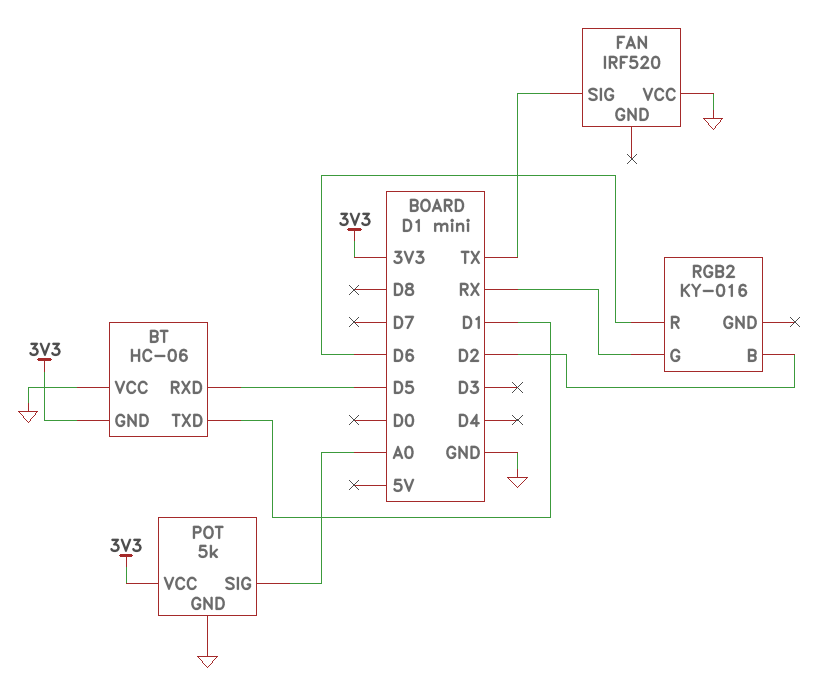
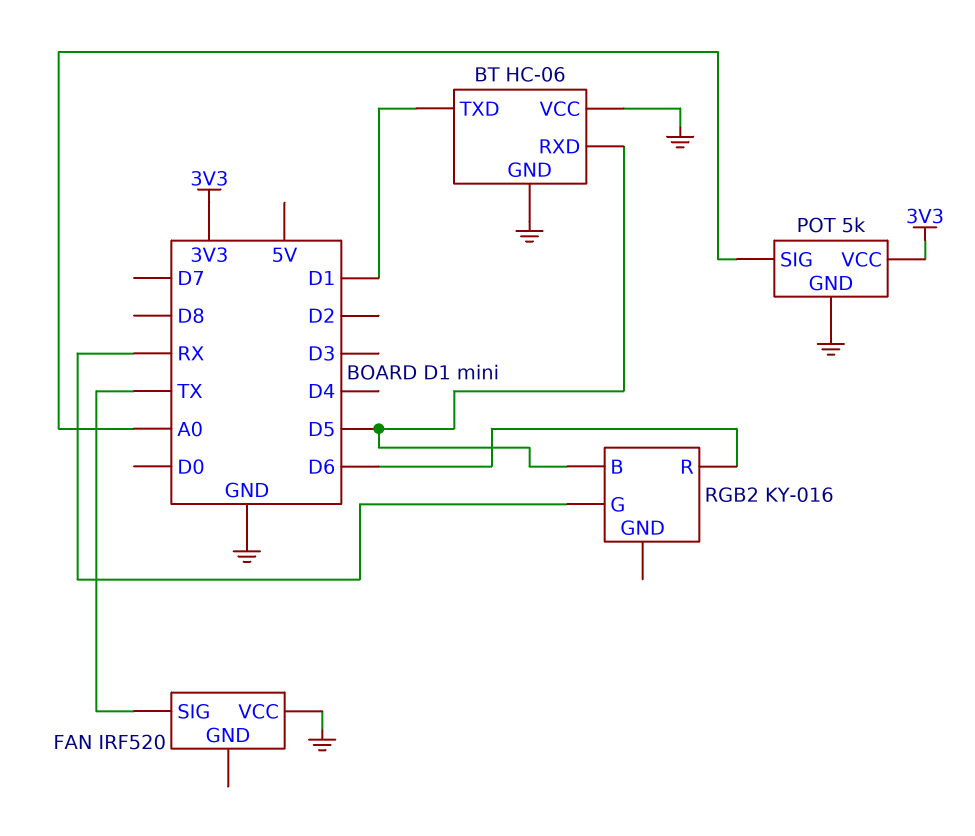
BT pin GND: 3V3 -> GND
RGB2 pin B: D2 -> D5

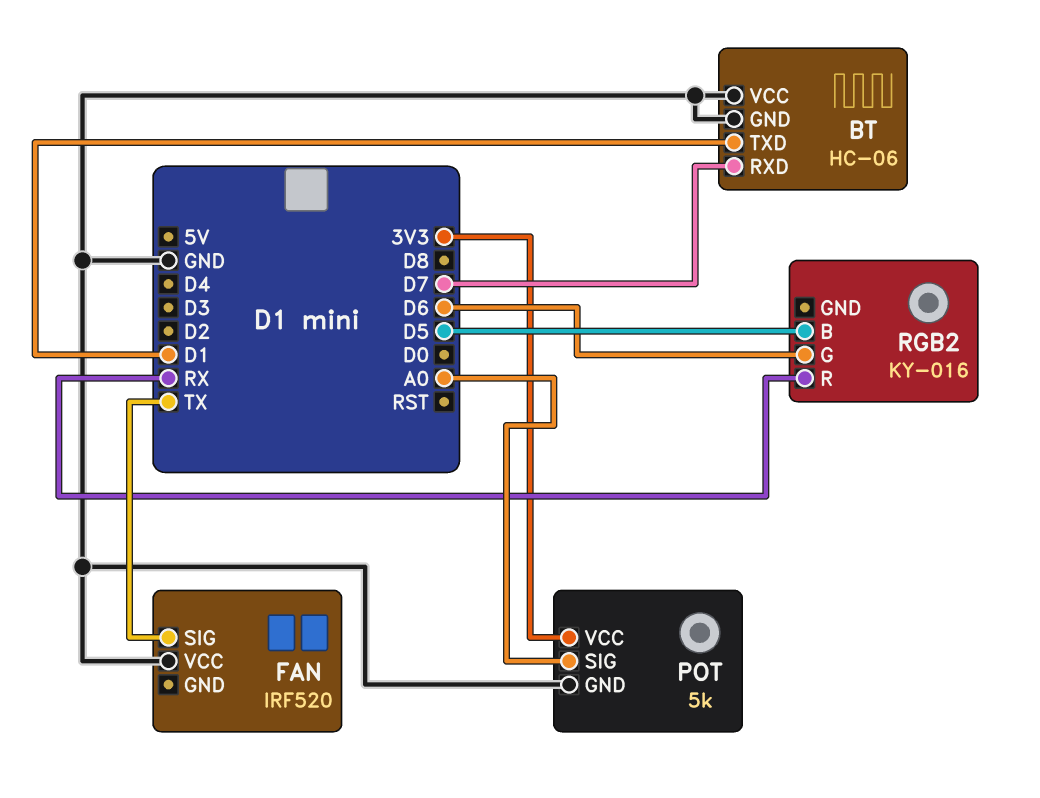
BT pin RXD: D5 -> D7
RGB2 pin G: RX -> D6
RGB2 pin R: D6 -> RX

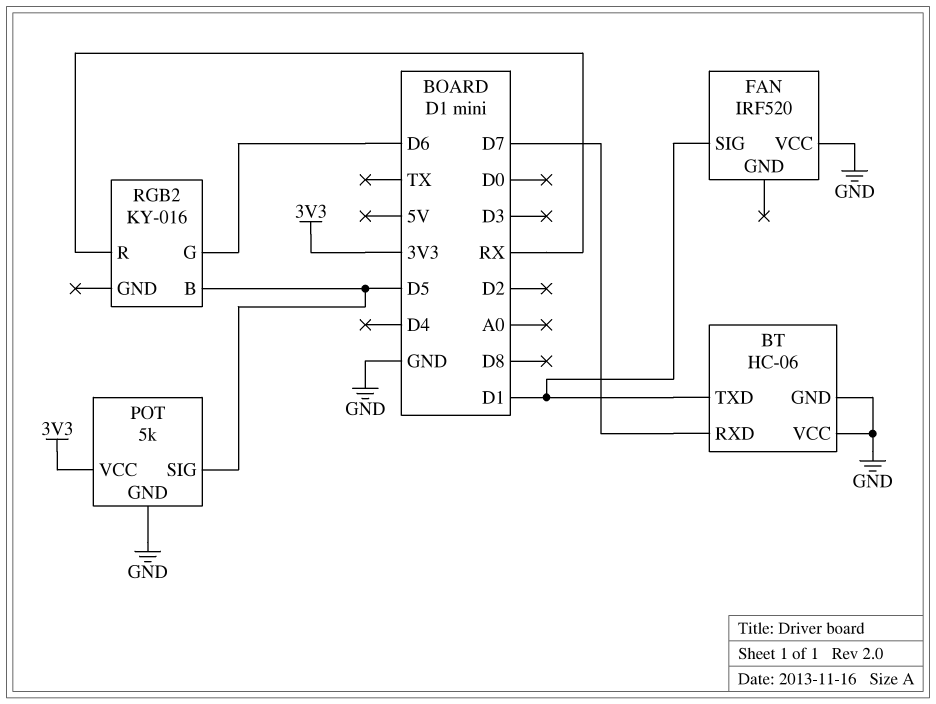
FAN pin SIG: TX -> D1
POT pin SIG: A0 -> D5

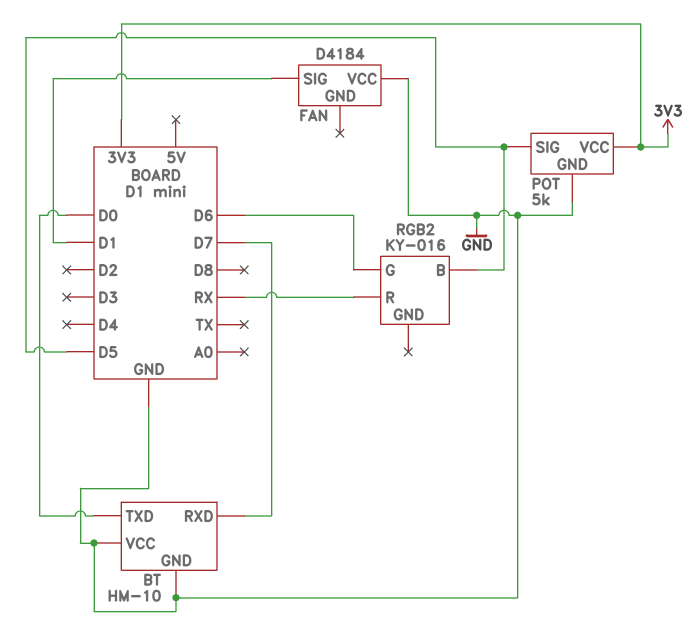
BT: HC-06 -> HM-10
BT pin TXD: D1 -> D0
FAN: IRF520 -> D4184

